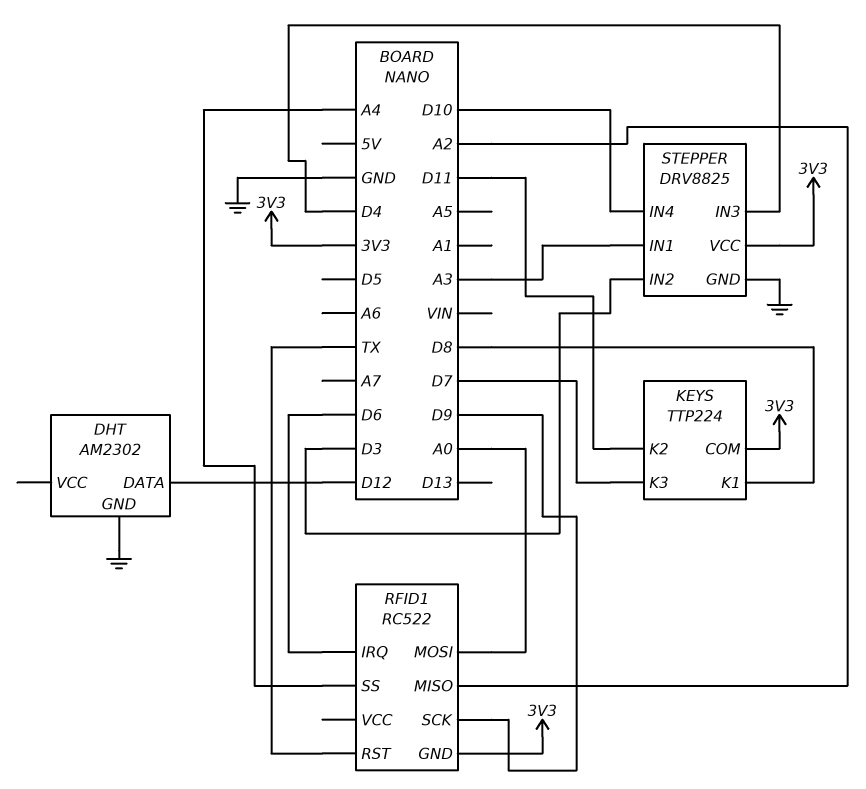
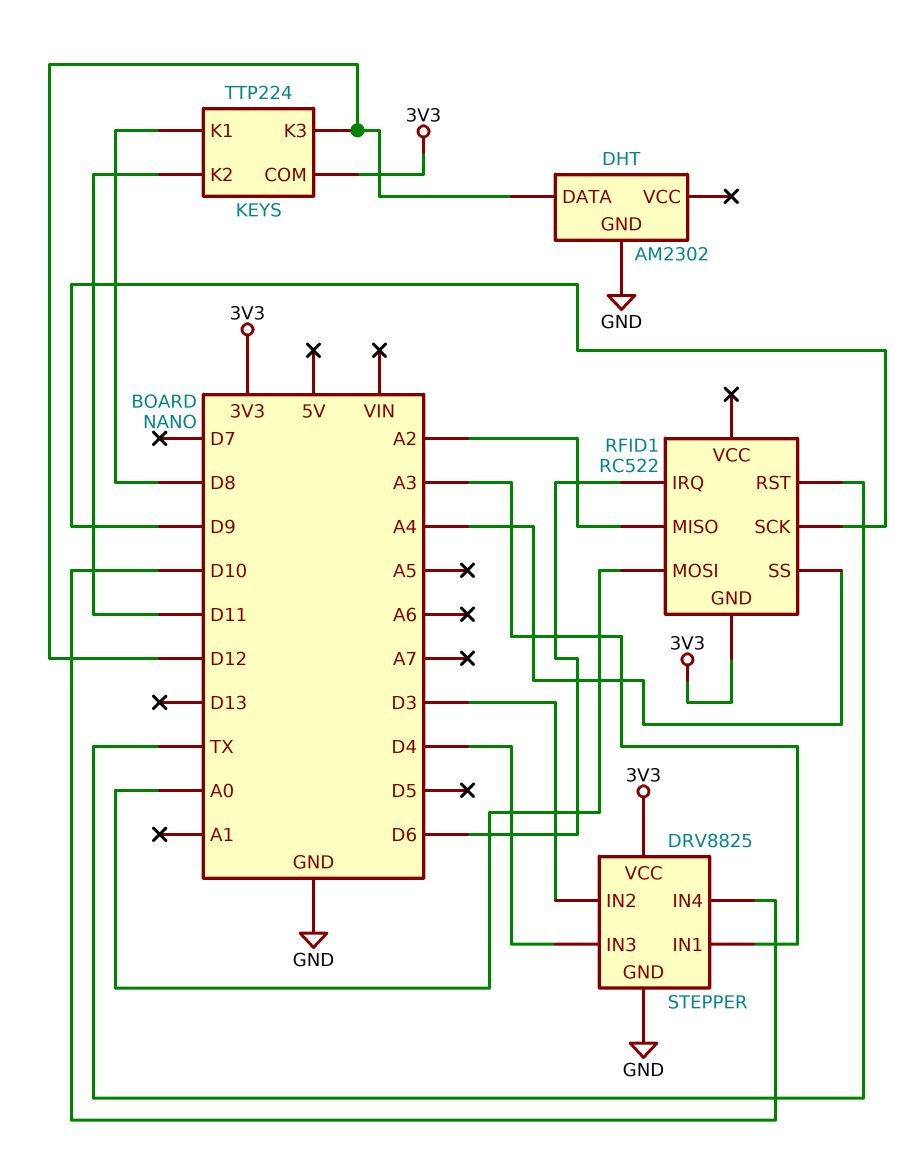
KEYS pin K3: D7 -> D12

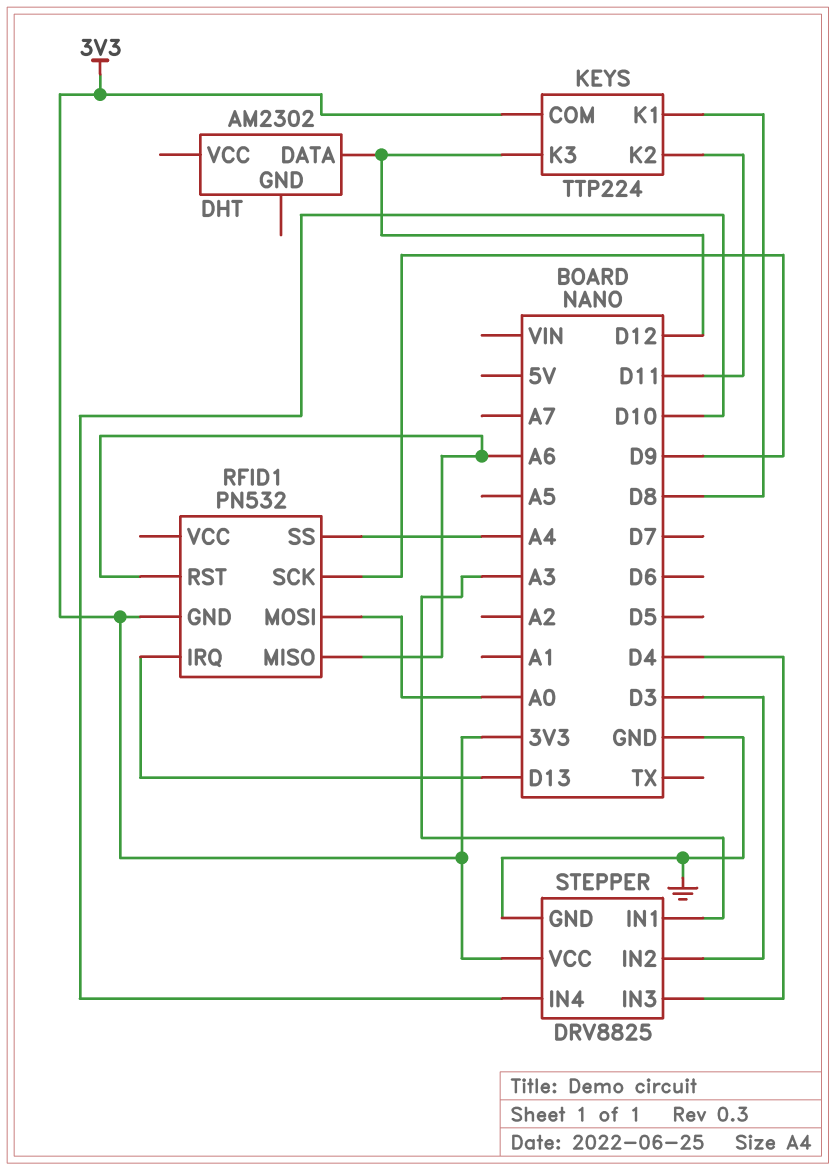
DHT pin GND: GND -> none
RFID1: RC522 -> PN532
RFID1 pin IRQ: D6 -> D13
RFID1 pin MISO: A2 -> A6
RFID1 pin RST: TX -> A6

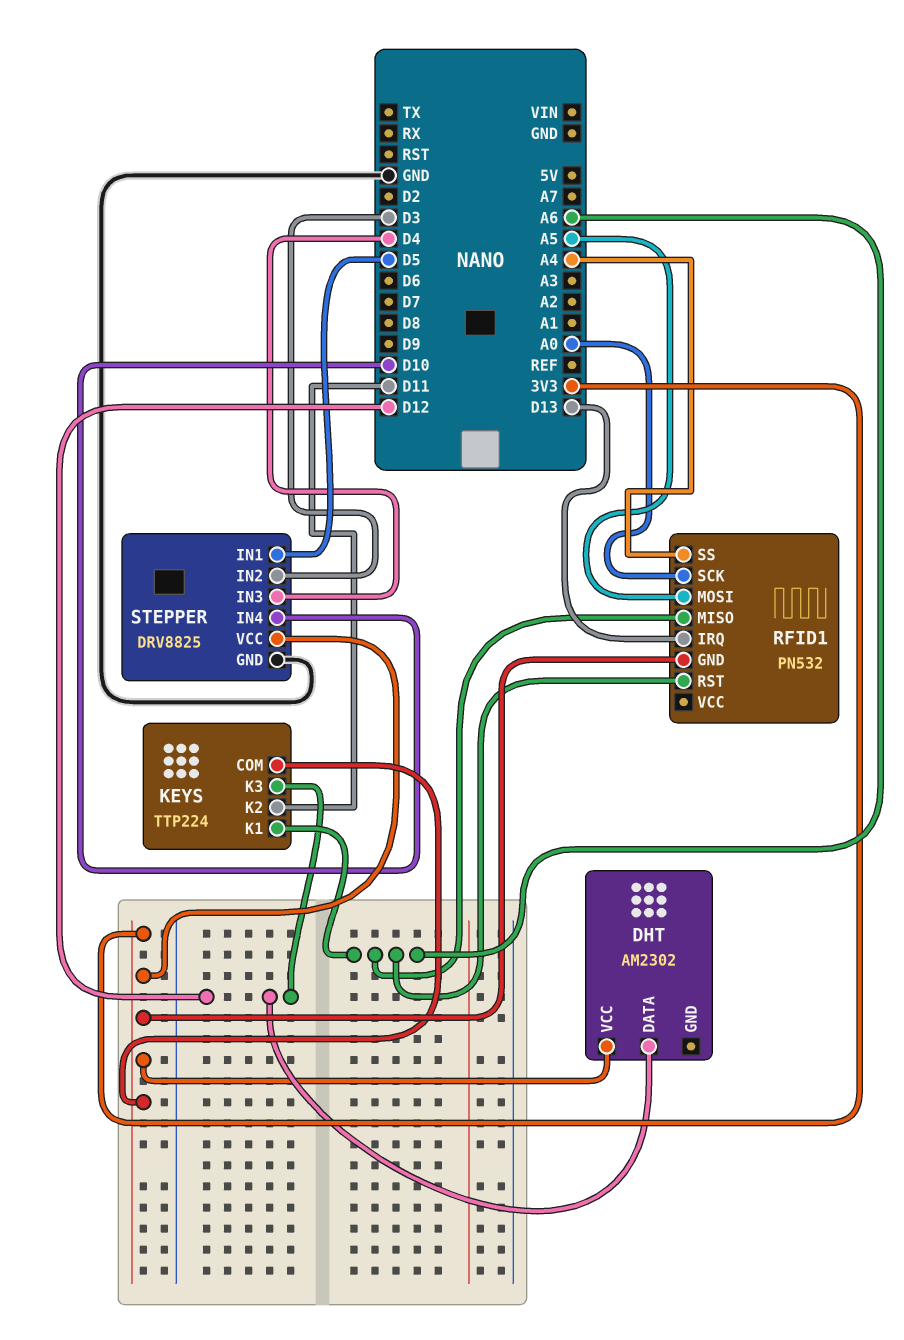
DHT pin VCC: none -> 3V3
KEYS pin K1: D8 -> A6
RFID1 pin MOSI: A0 -> A5
RFID1 pin SCK: D9 -> A0
STEPPER pin IN1: A3 -> D5

